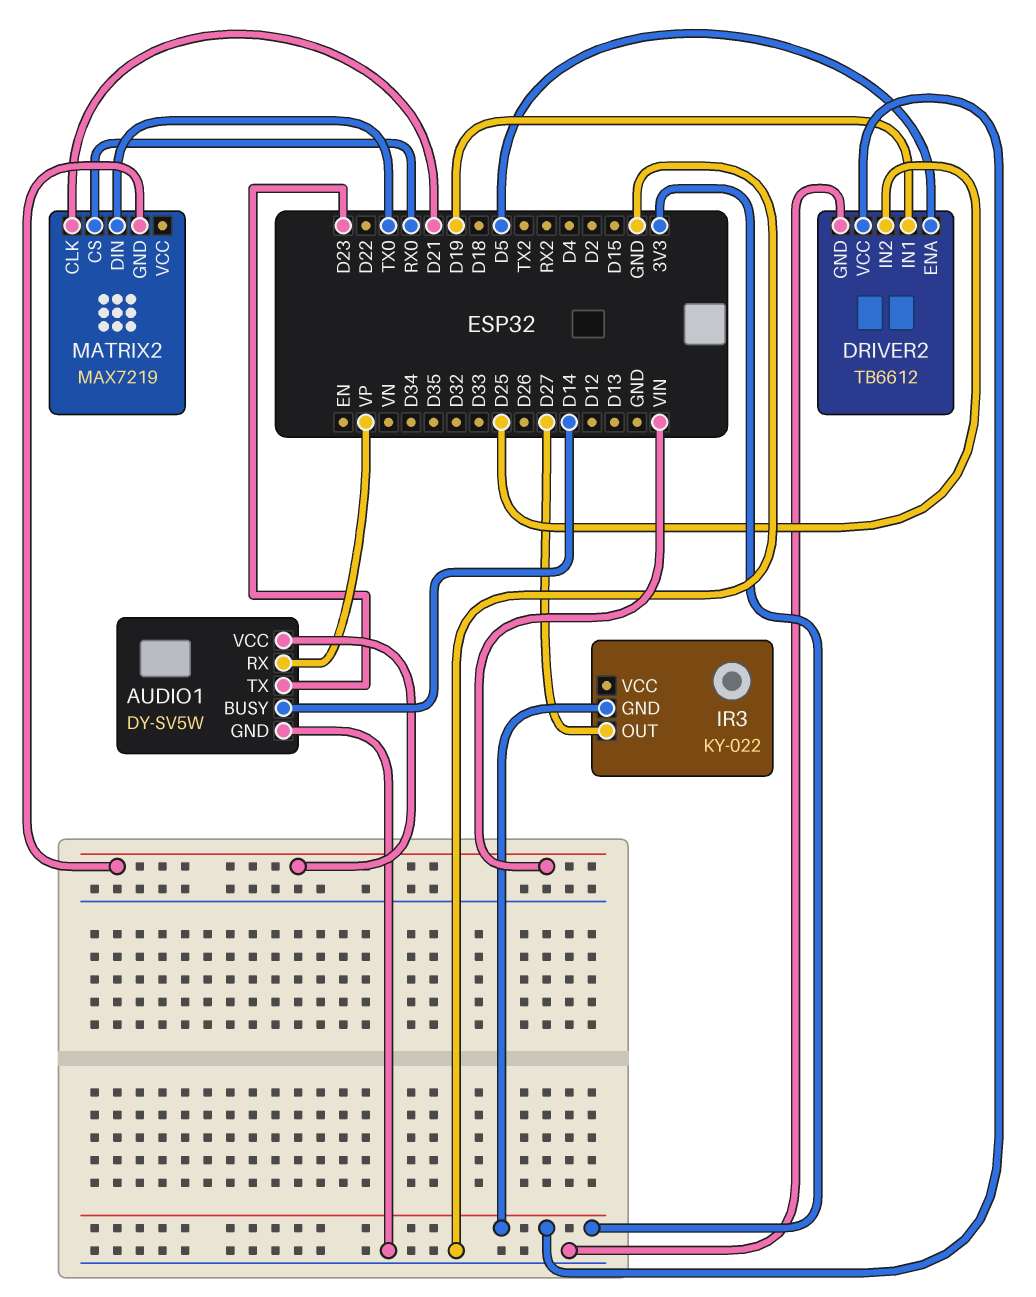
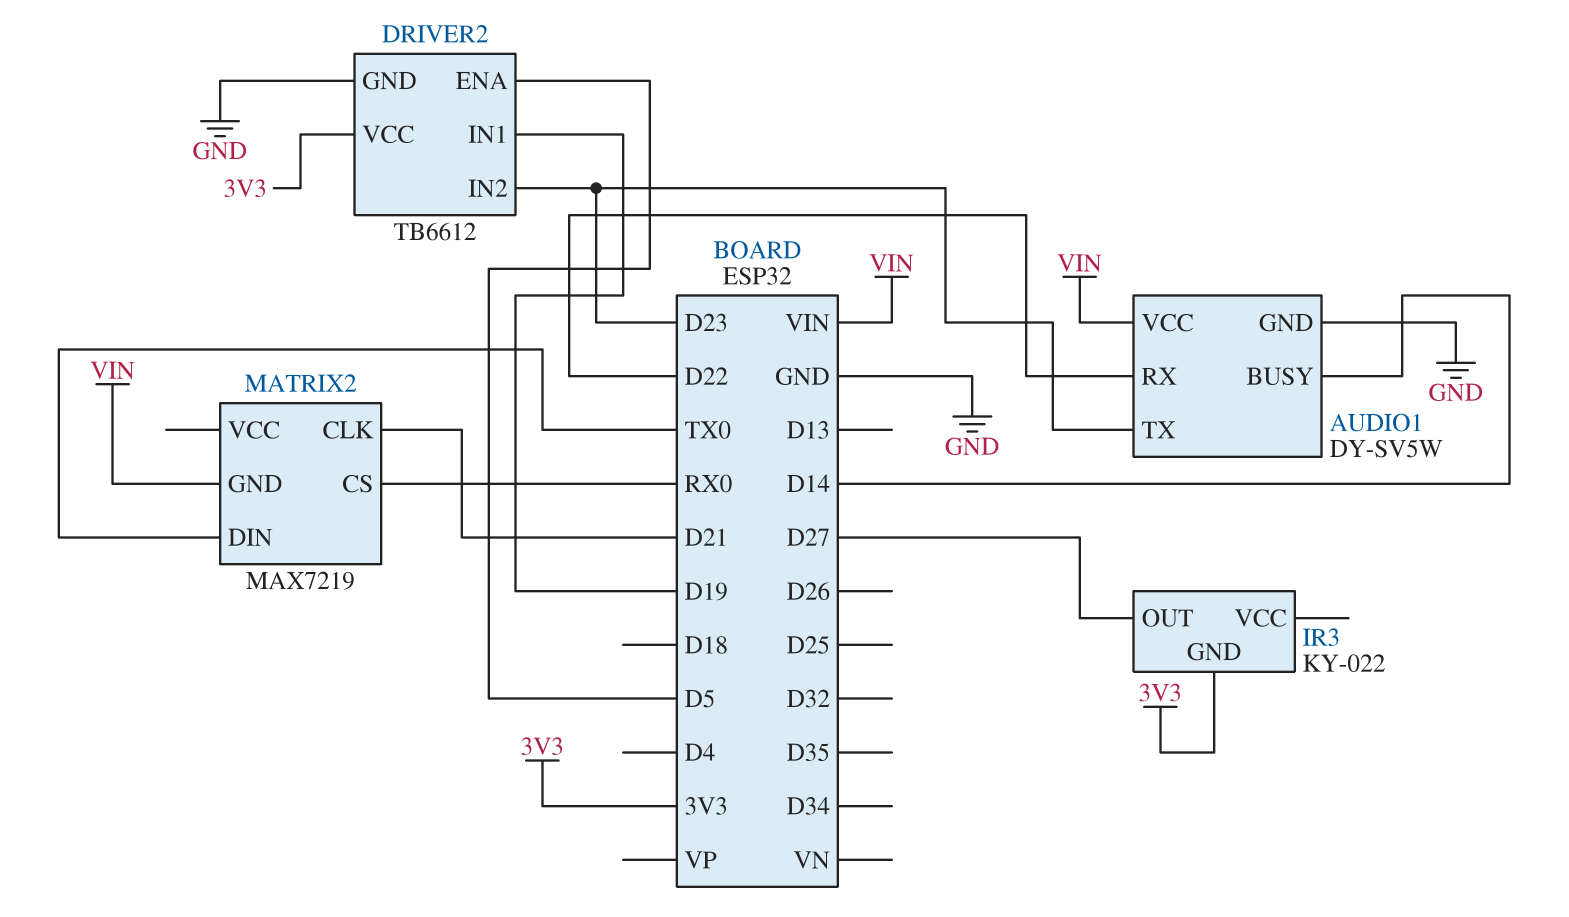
AUDIO1 pin RX: VP -> D22
DRIVER2 pin IN2: D25 -> D23

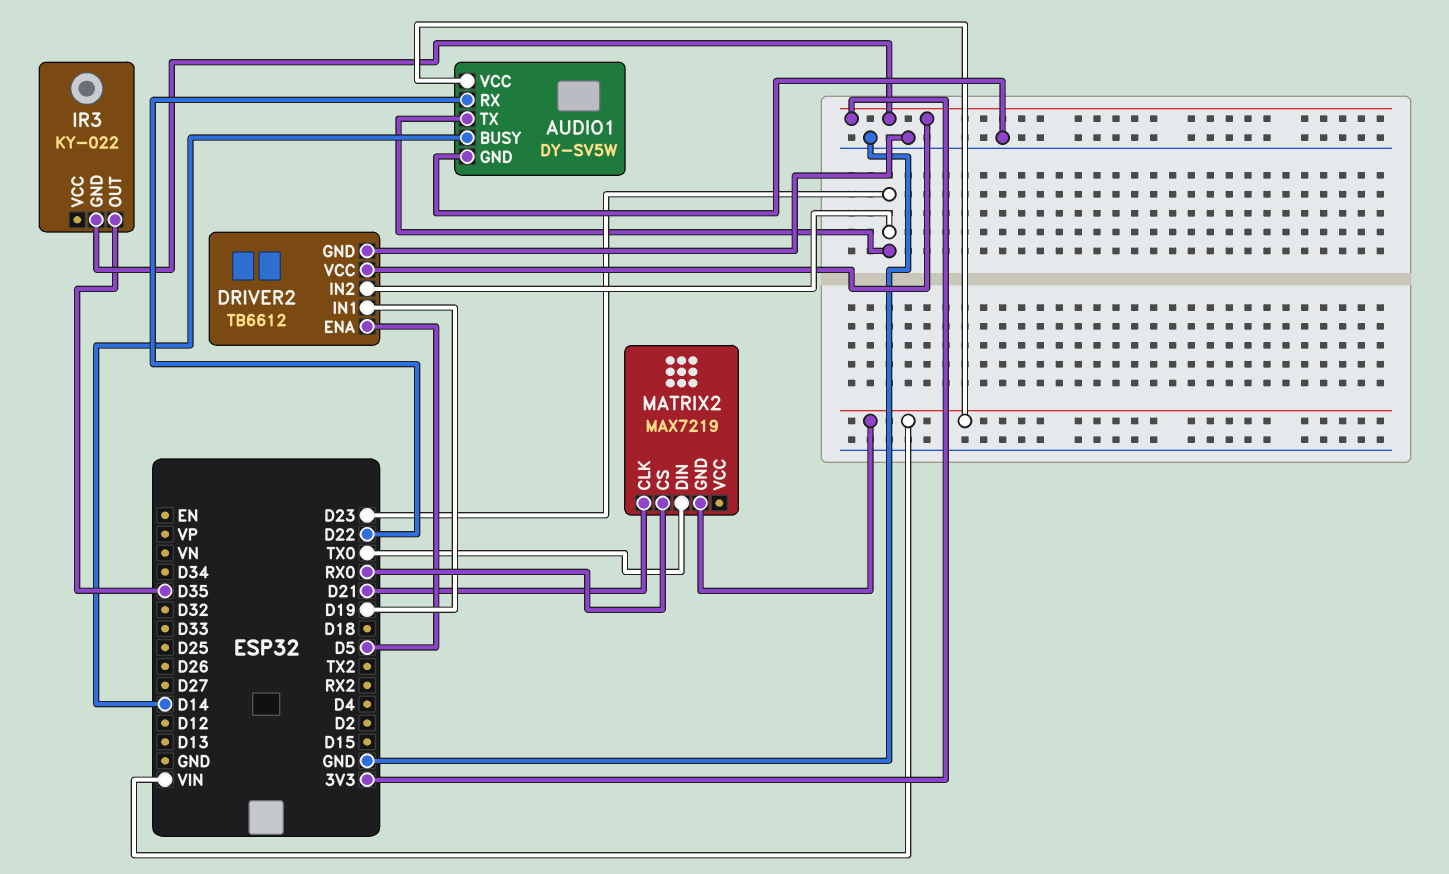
IR3 pin OUT: D27 -> D35

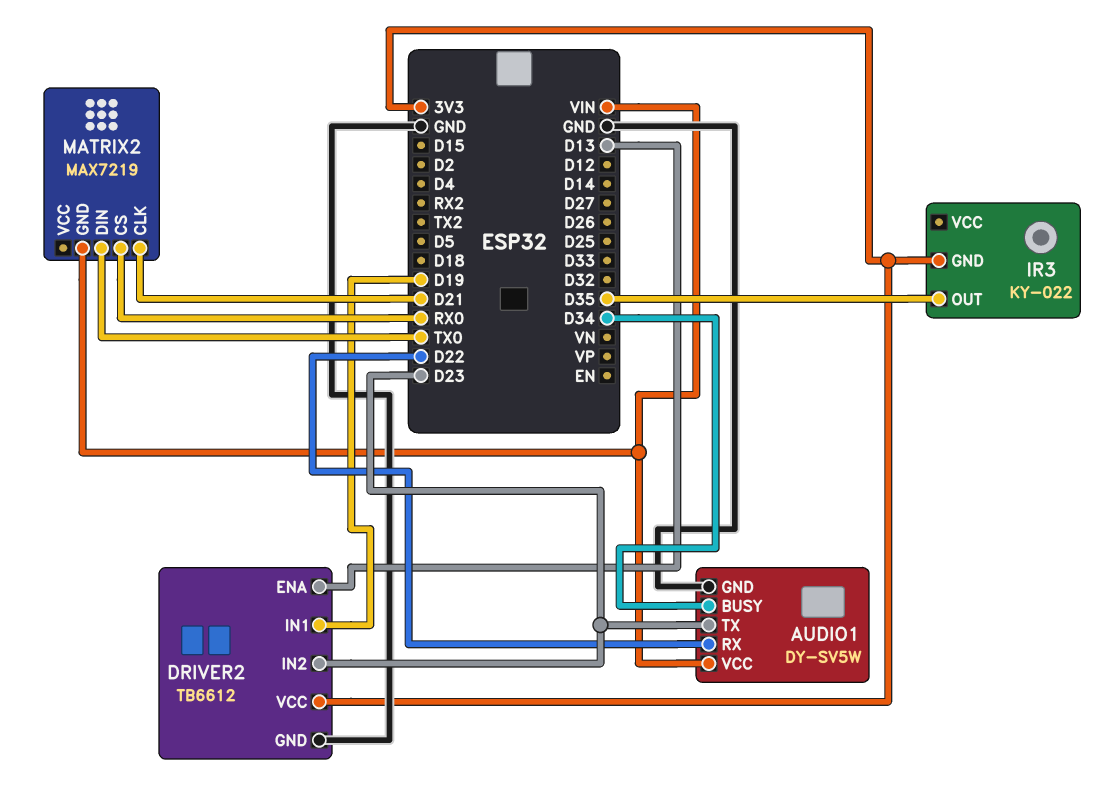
AUDIO1 pin BUSY: D14 -> D34
DRIVER2 pin ENA: D5 -> D13

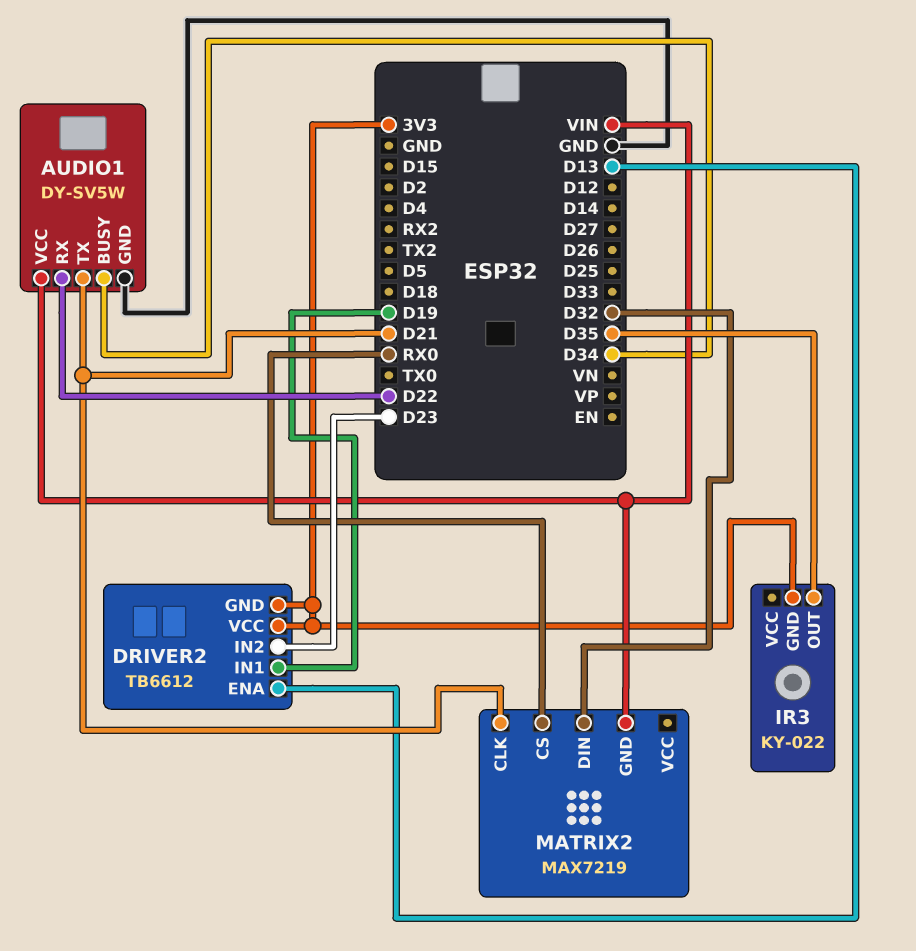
AUDIO1 pin TX: D23 -> D21
DRIVER2 pin GND: GND -> 3V3
MATRIX2 pin DIN: TX0 -> D32

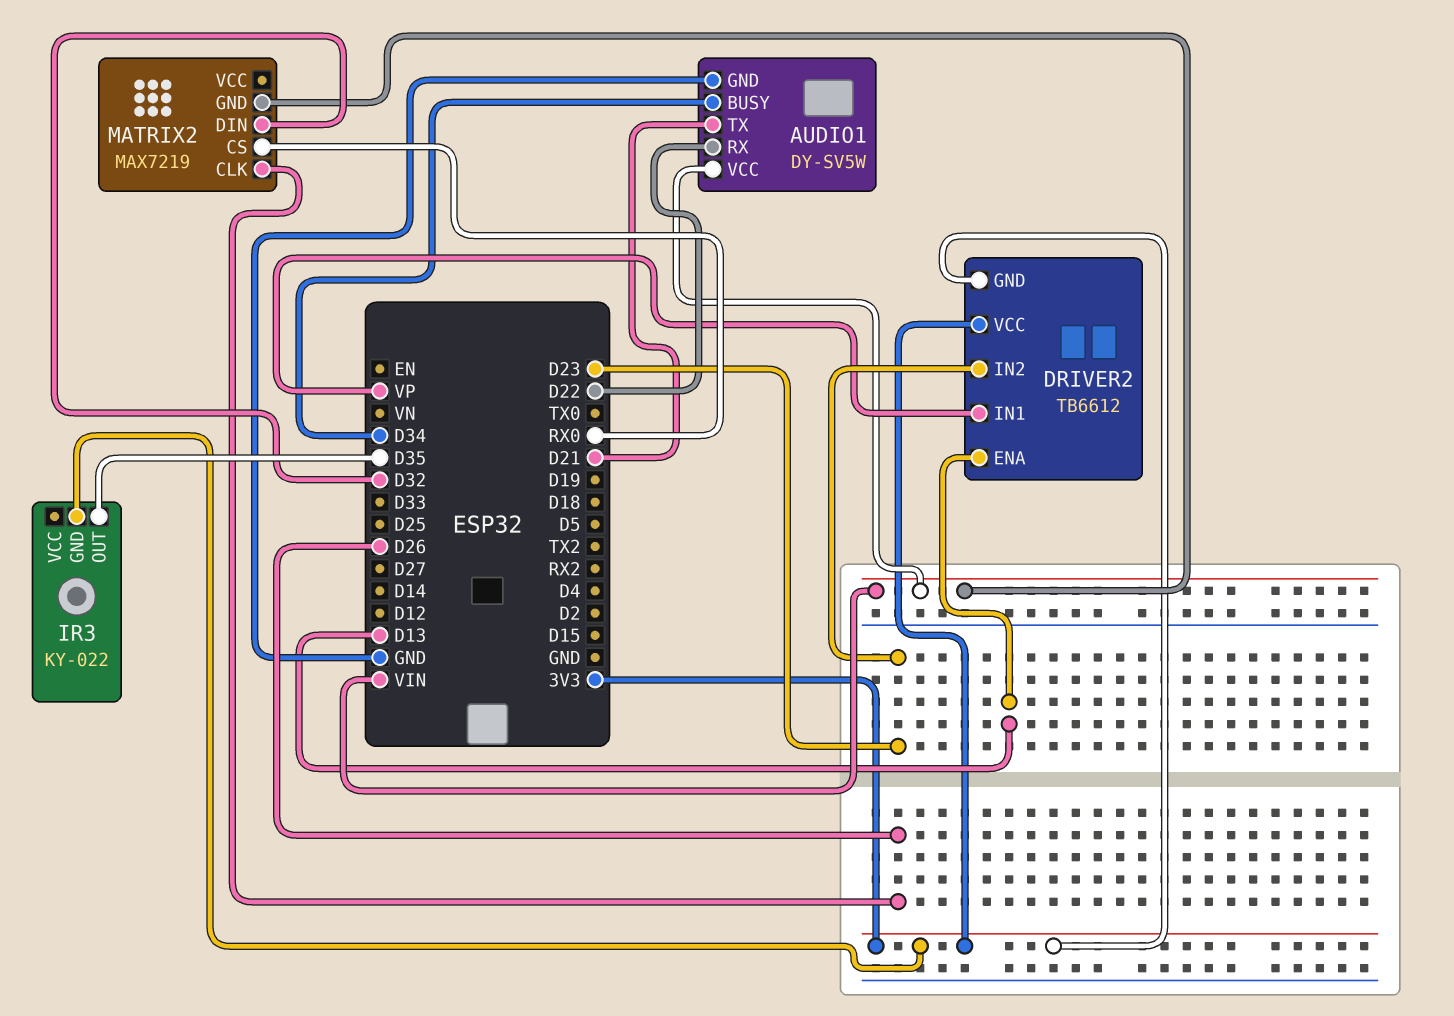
DRIVER2 pin IN1: D19 -> VP
MATRIX2 pin CLK: D21 -> D26

